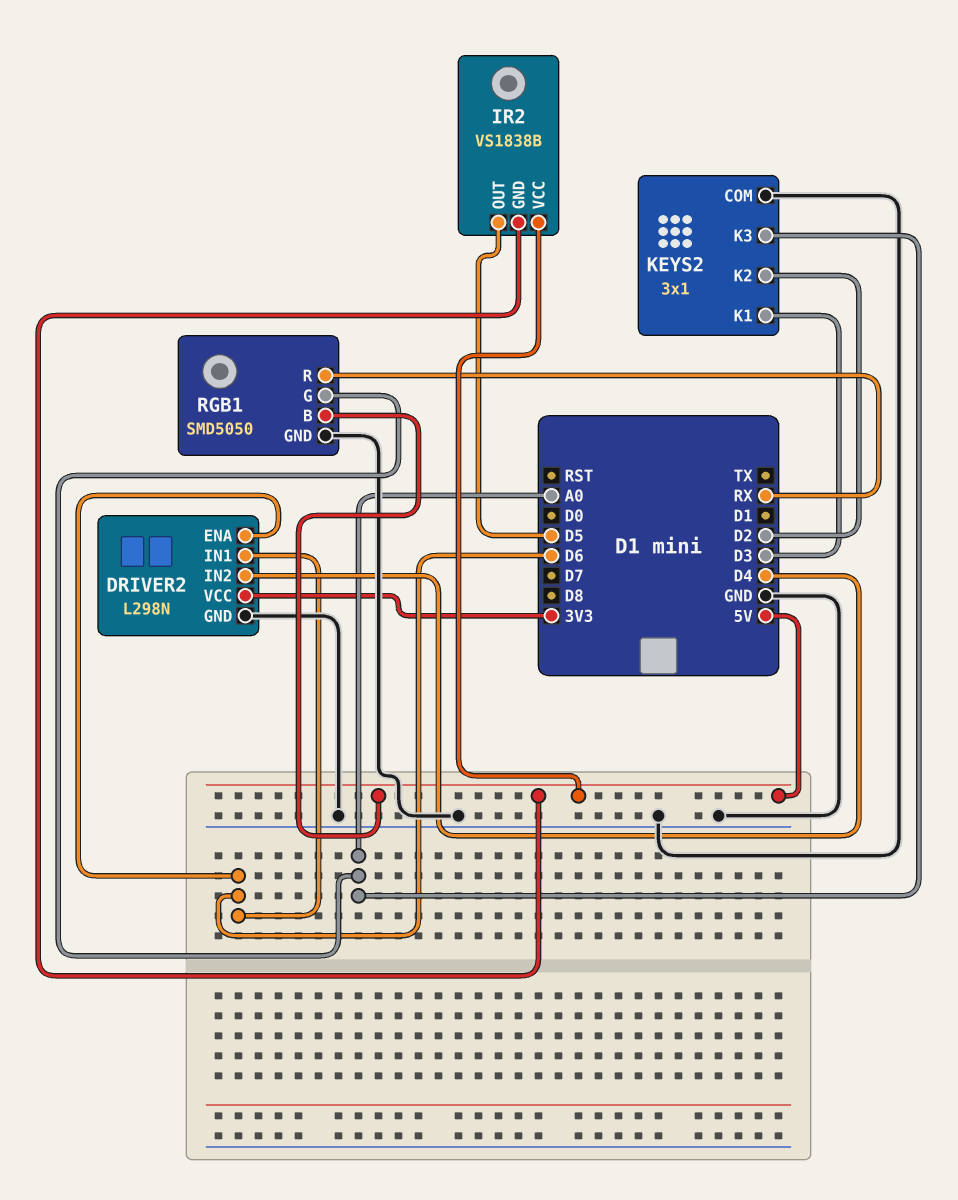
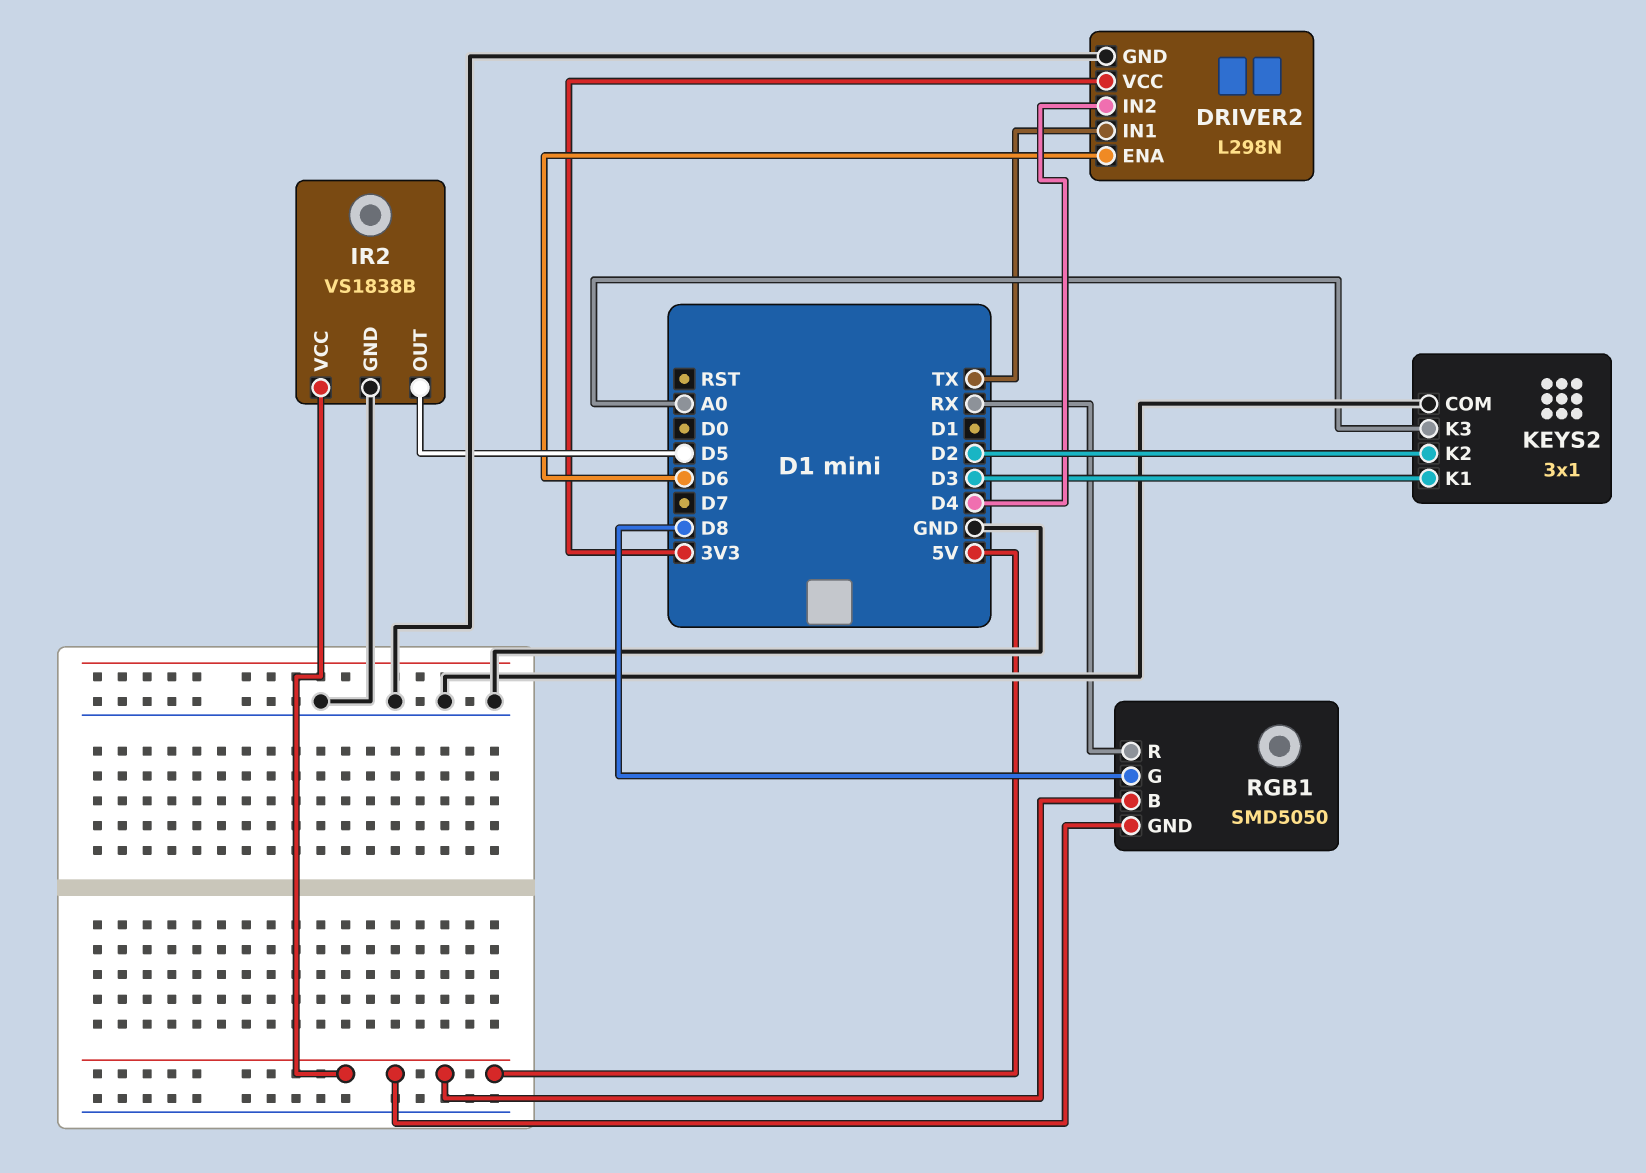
DRIVER2 pin IN1: D6 -> TX
IR2 pin GND: 5V -> GND
RGB1 pin G: A0 -> D8
RGB1 pin GND: GND -> 5V

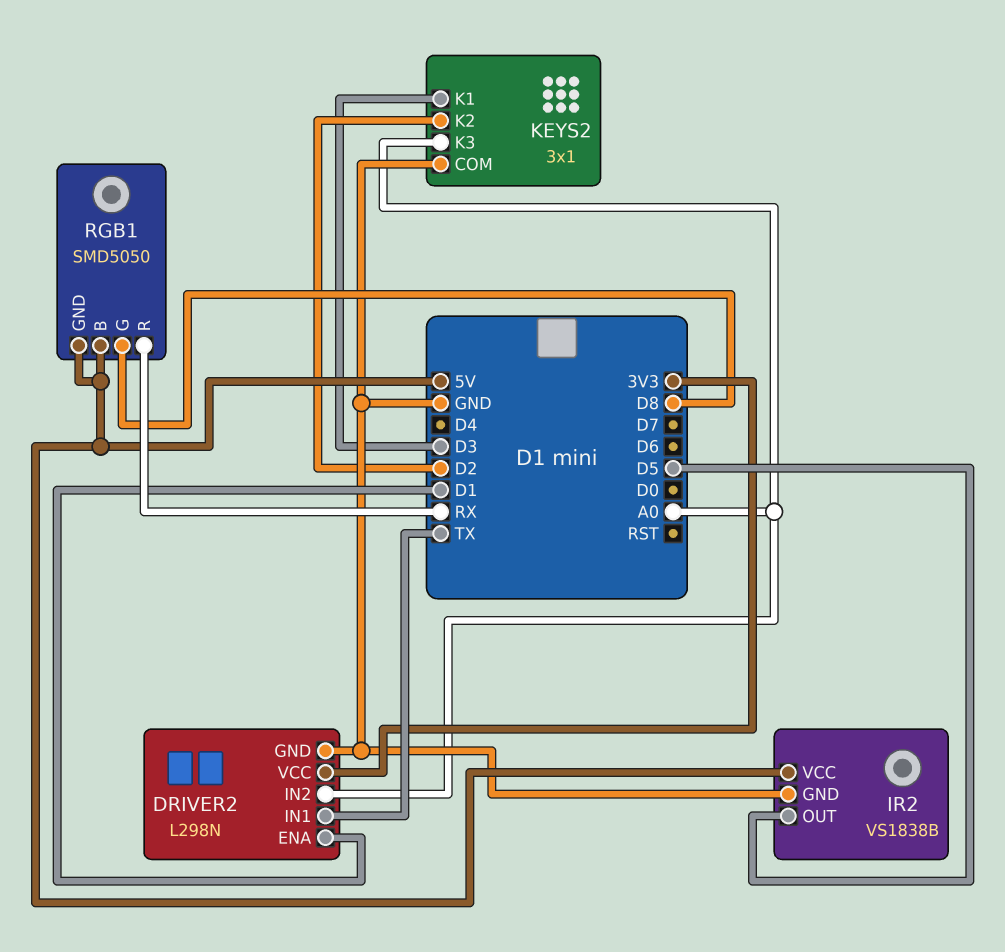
DRIVER2 pin ENA: D6 -> D1
DRIVER2 pin IN2: D4 -> A0

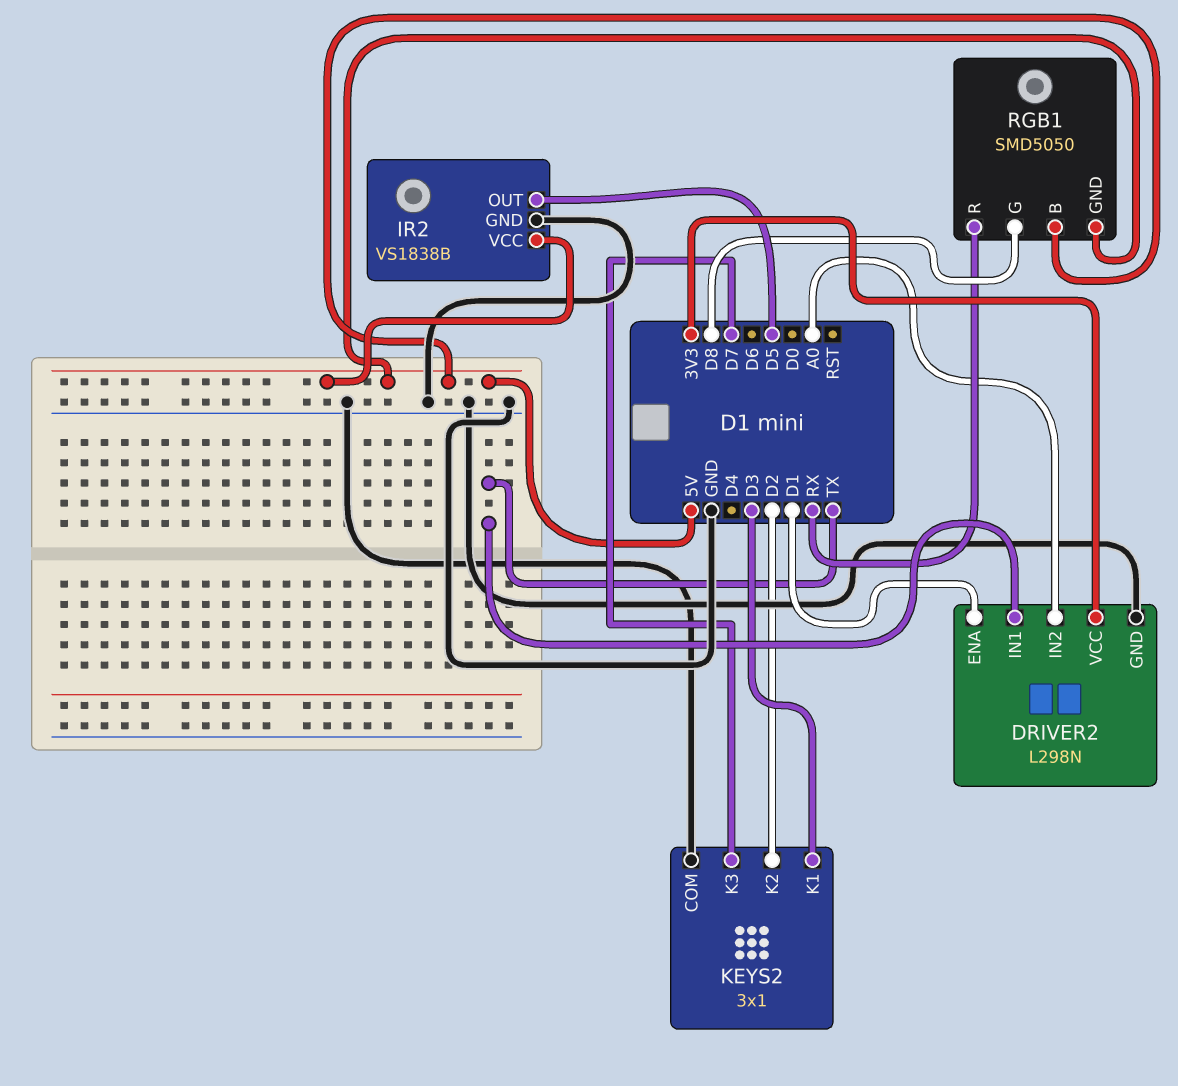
KEYS2 pin K3: A0 -> D7

